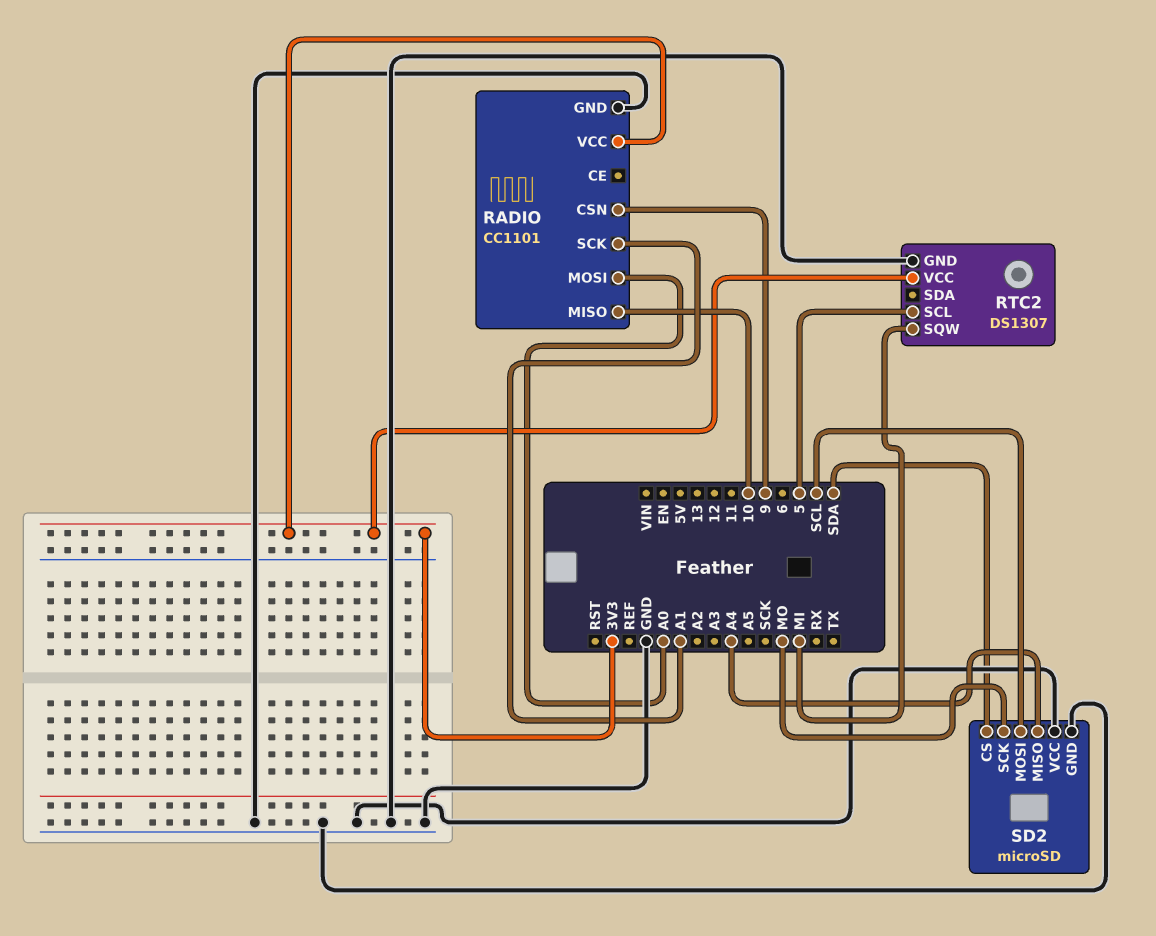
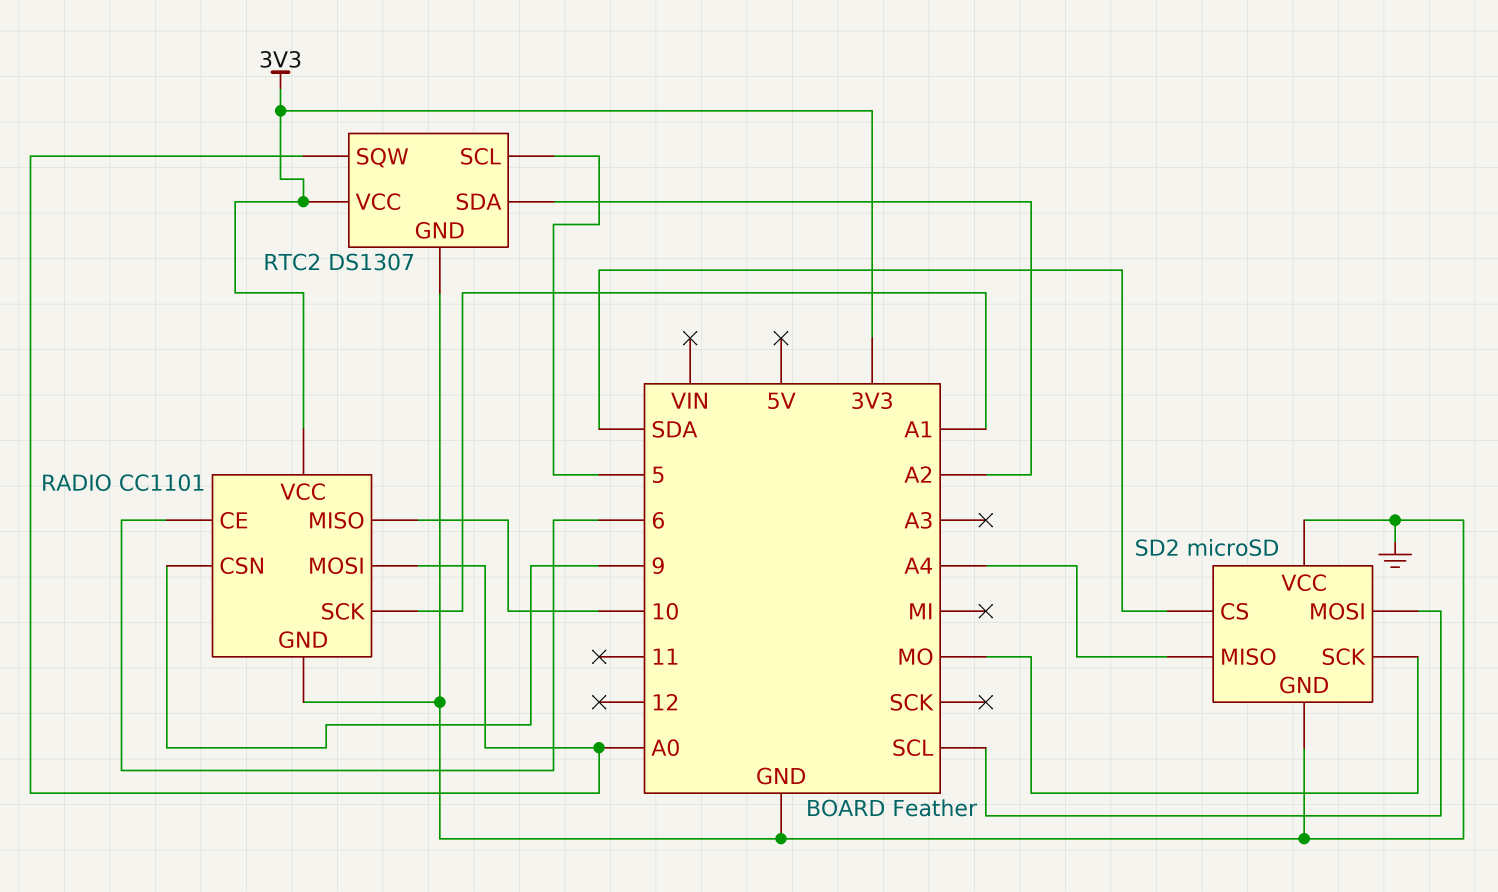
RADIO pin CE: none -> 6
RTC2 pin SDA: none -> A2
RTC2 pin SQW: MI -> A0

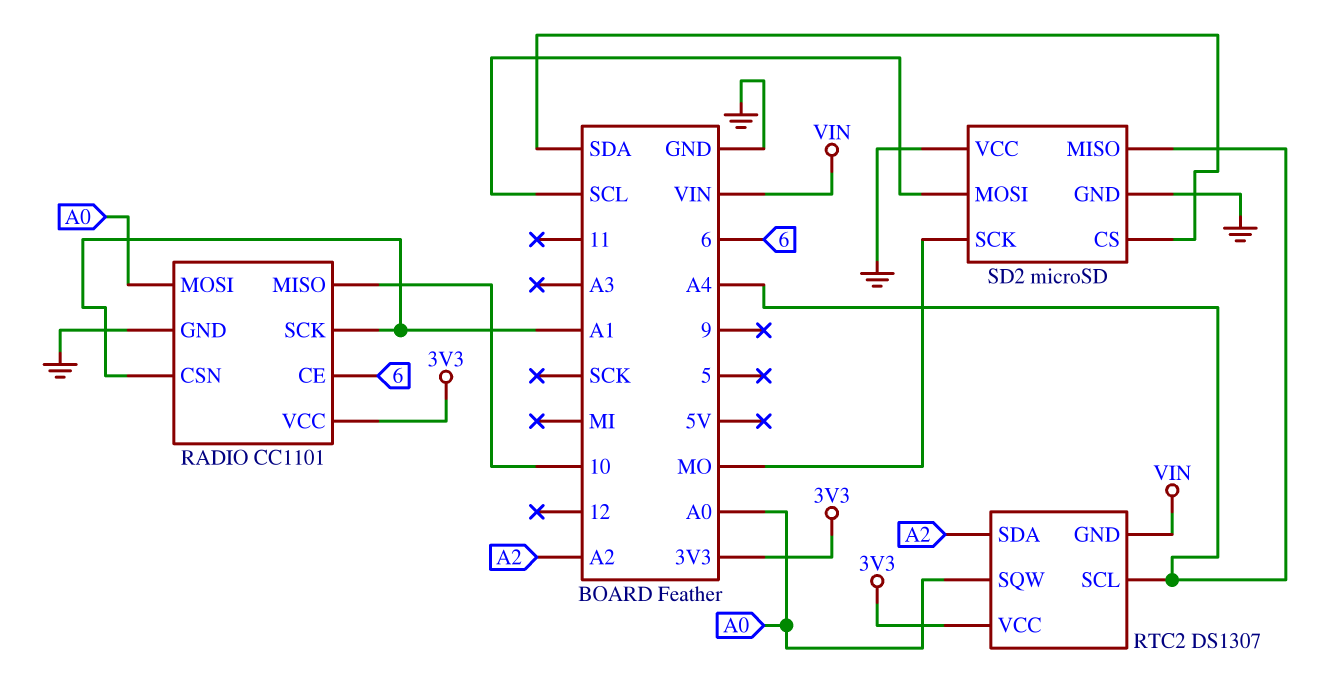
RADIO pin CSN: 9 -> A1
RTC2 pin GND: GND -> VIN
RTC2 pin SCL: 5 -> A4

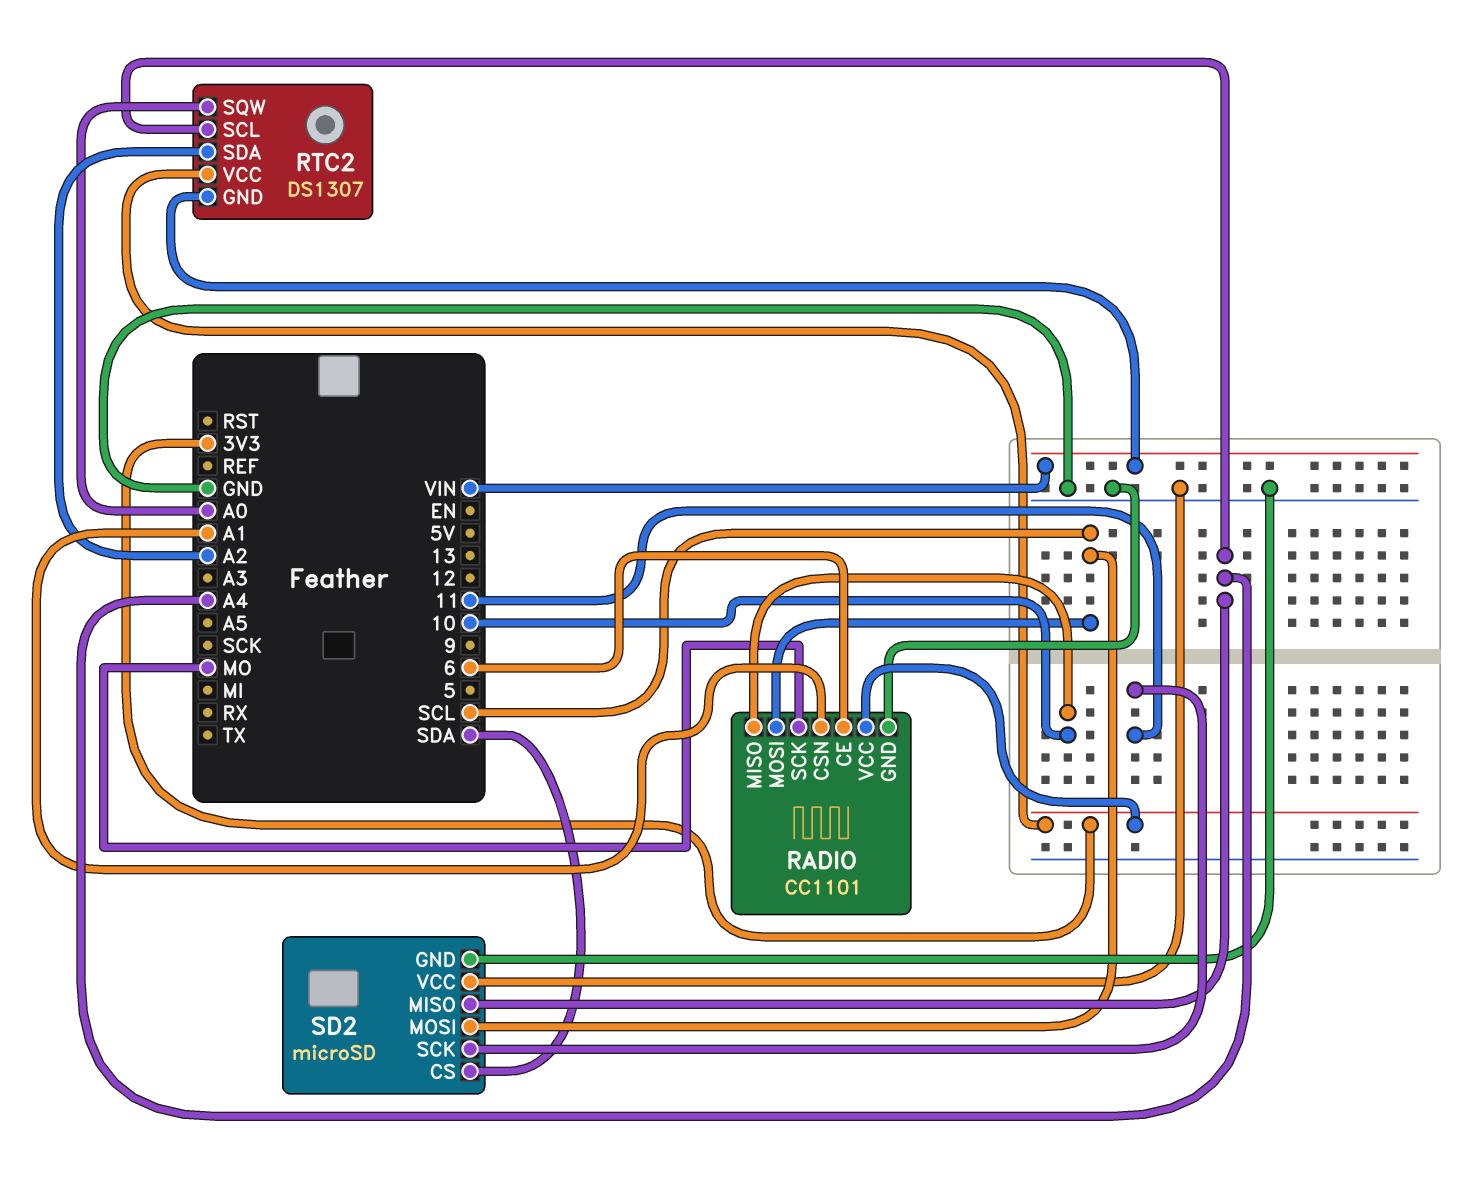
RADIO pin MOSI: A0 -> SCL
RADIO pin SCK: A1 -> MO
SD2 pin SCK: MO -> 11

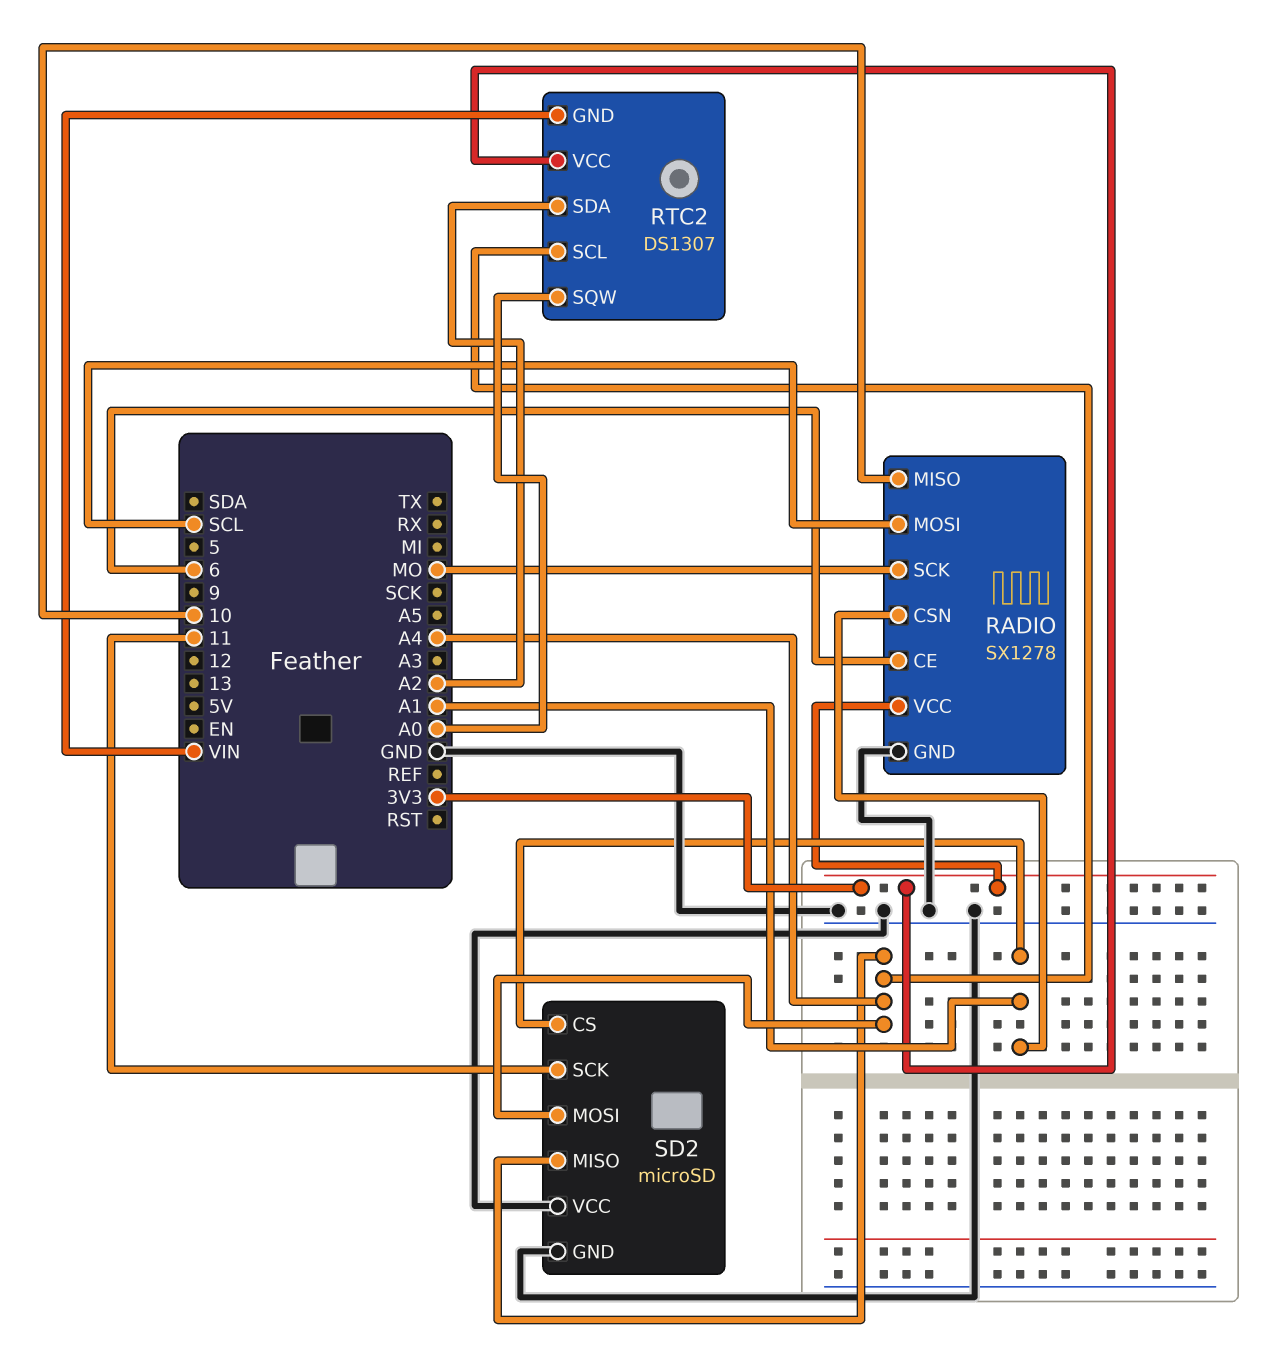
RADIO: CC1101 -> SX1278
SD2 pin CS: SDA -> A1
SD2 pin MOSI: SCL -> A4

